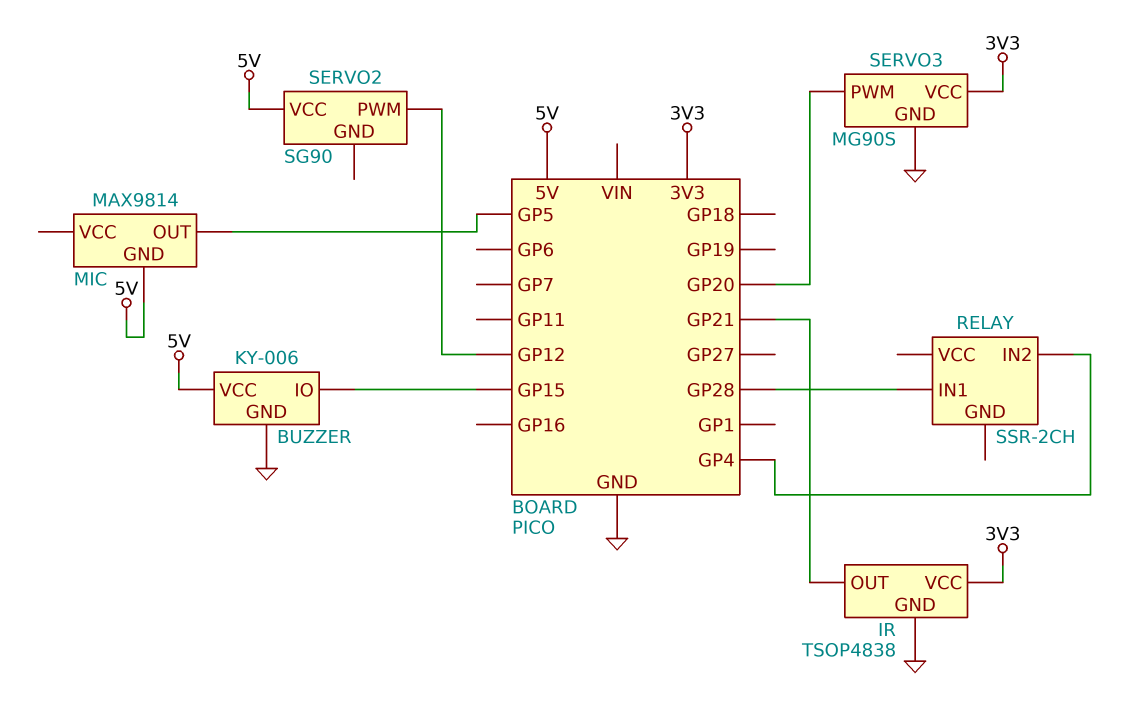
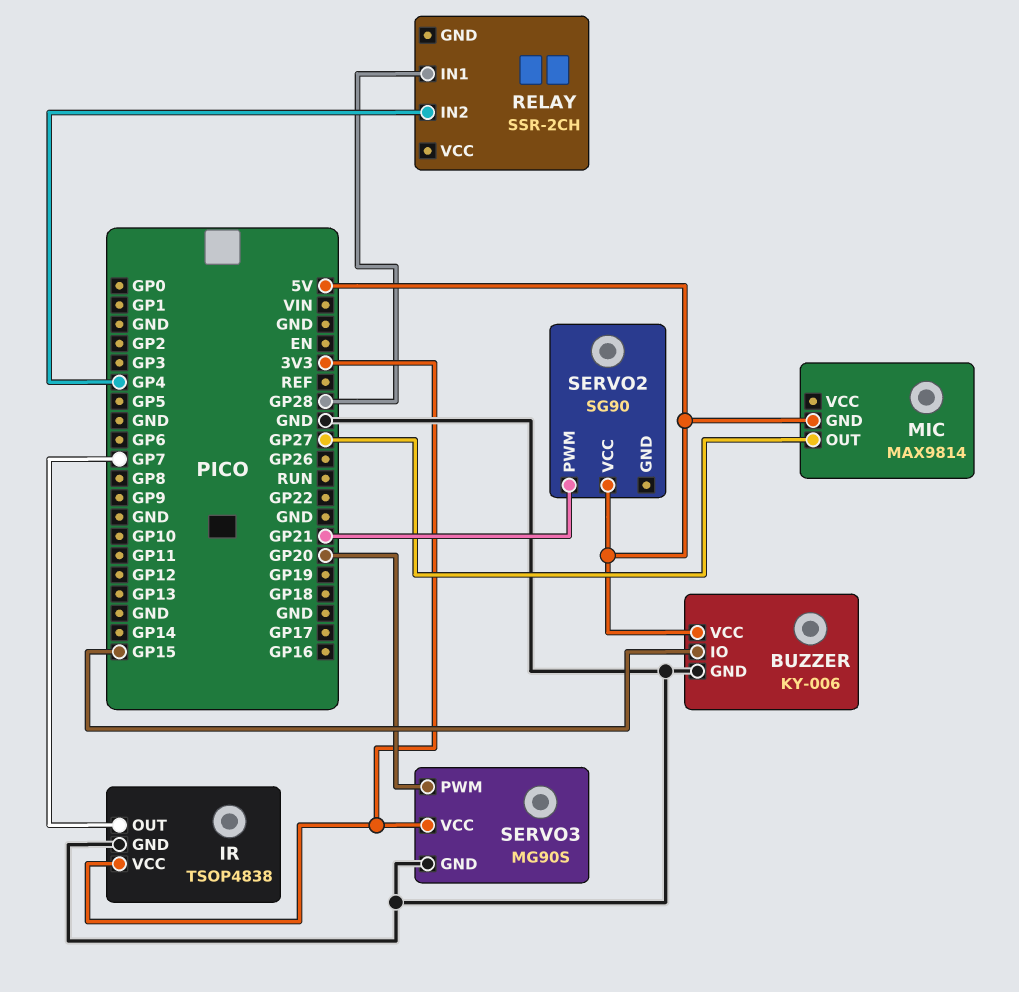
IR pin OUT: GP21 -> GP7
MIC pin OUT: GP5 -> GP27
SERVO2 pin PWM: GP12 -> GP21

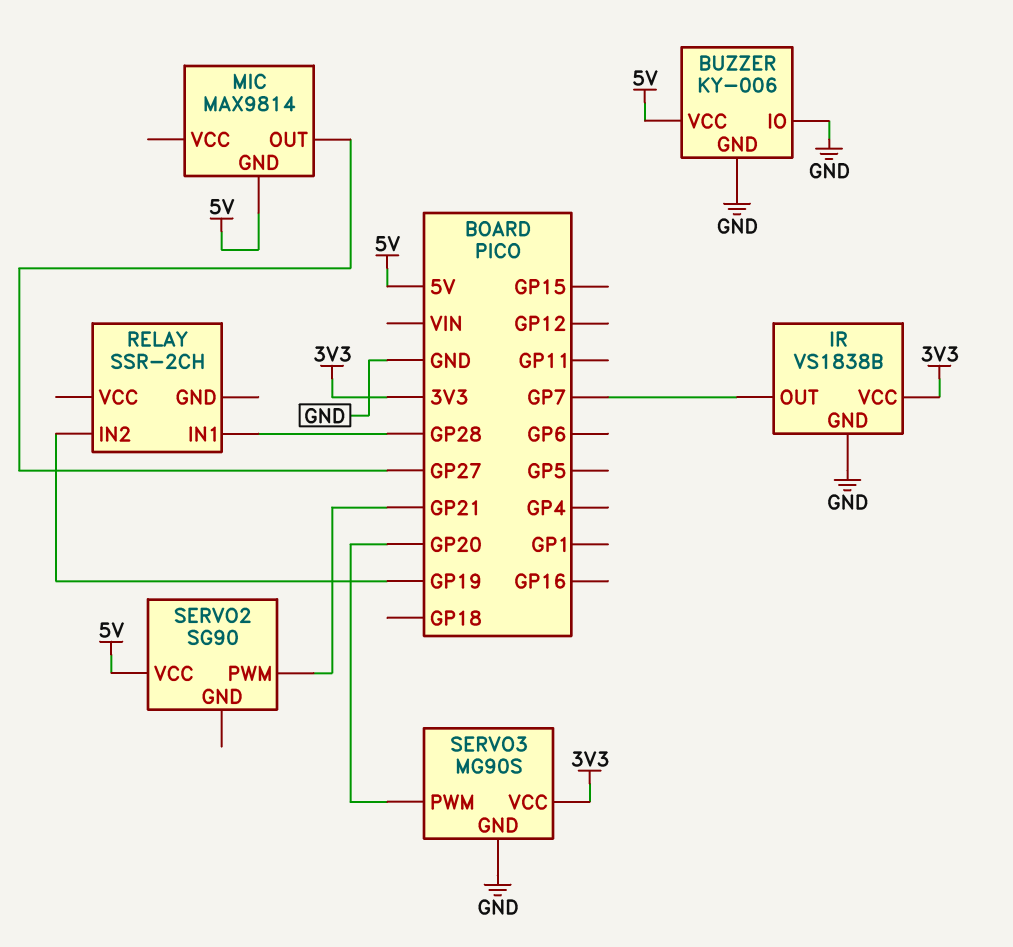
BUZZER pin IO: GP15 -> GND
IR: TSOP4838 -> VS1838B
RELAY pin IN2: GP4 -> GP19

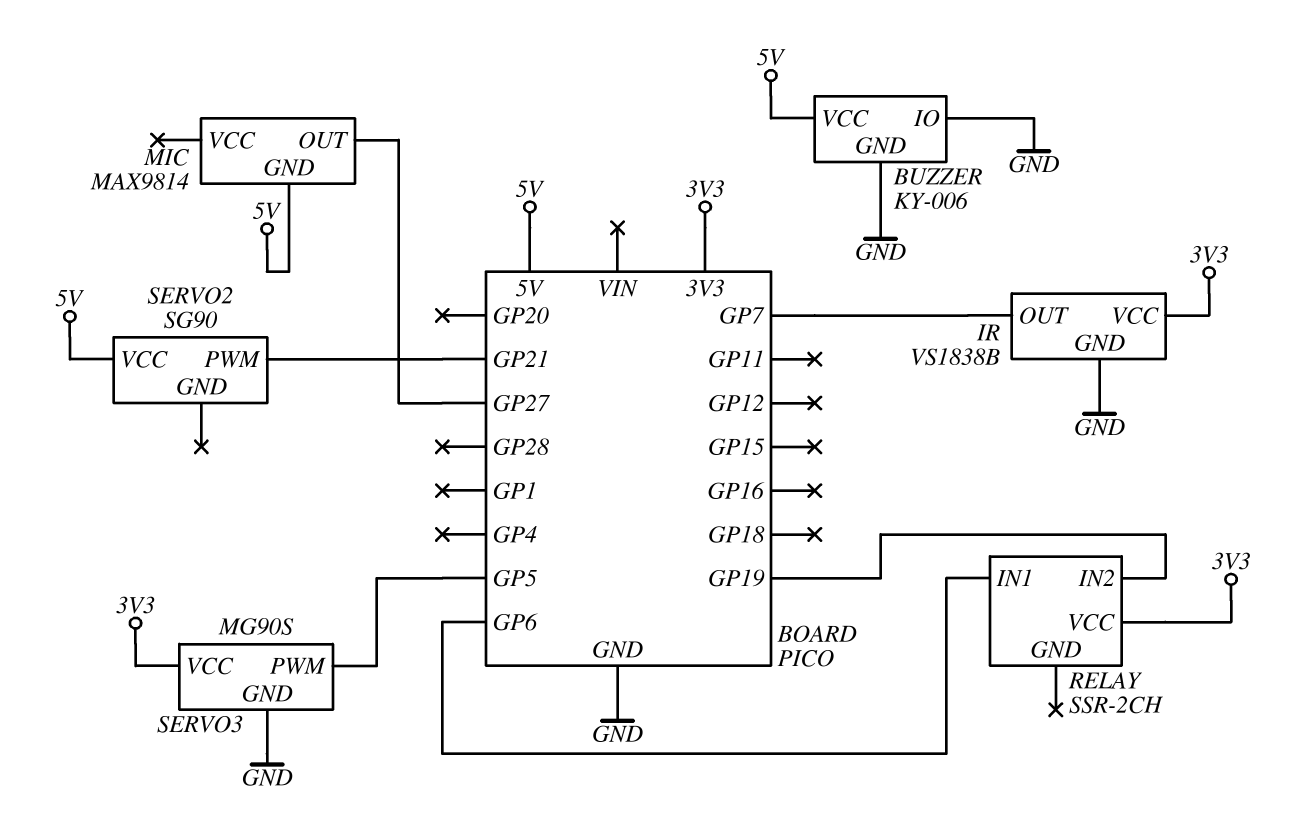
RELAY pin IN1: GP28 -> GP6
RELAY pin VCC: none -> 3V3
SERVO3 pin PWM: GP20 -> GP5

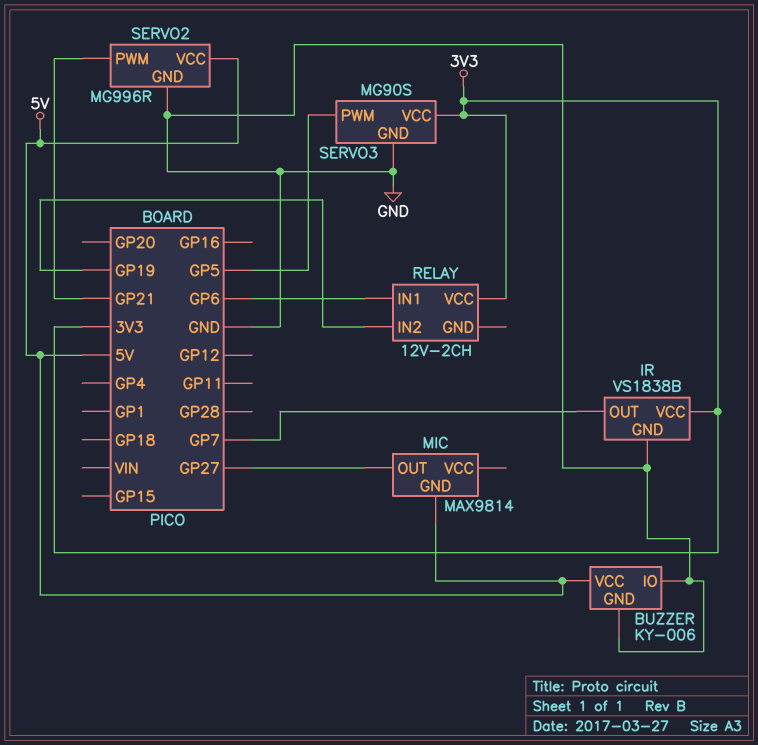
RELAY: SSR-2CH -> 12V-2CH
SERVO2: SG90 -> MG996R
SERVO2 pin GND: none -> GND

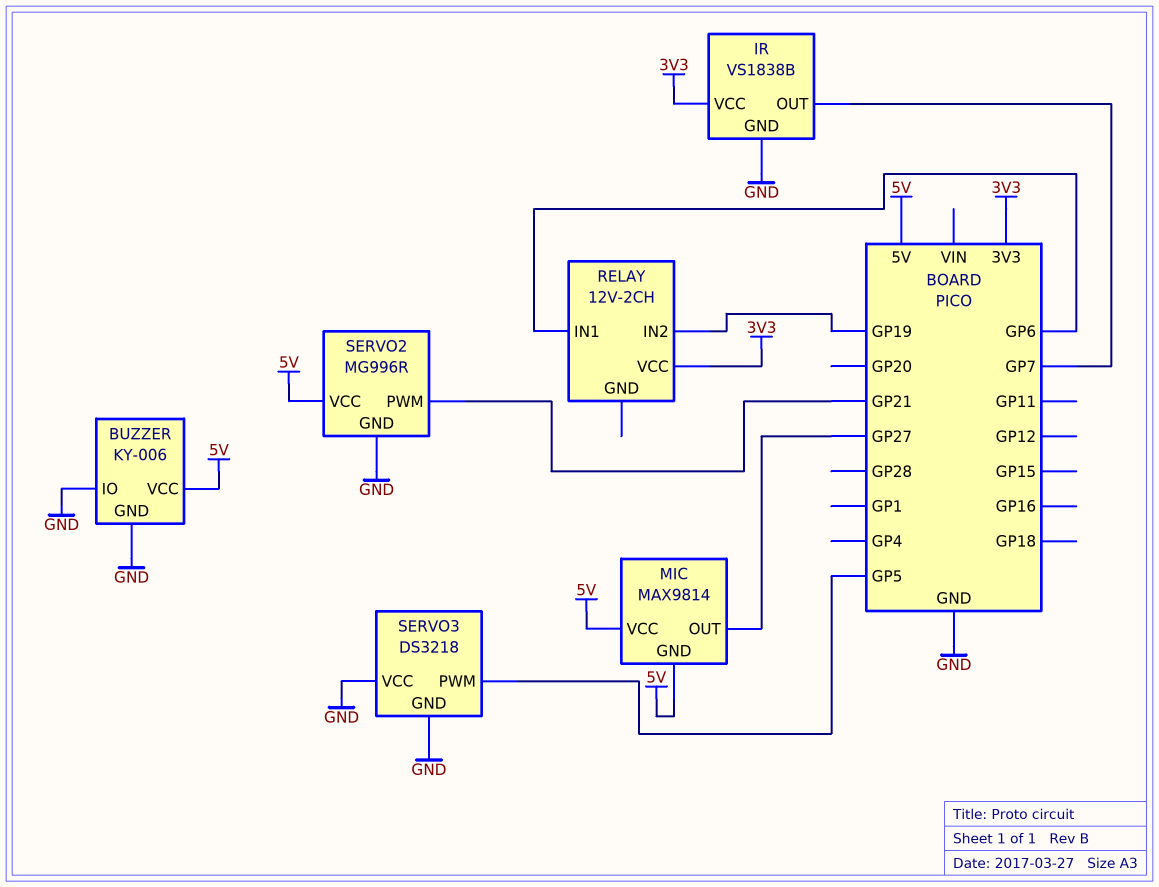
MIC pin VCC: none -> 5V
SERVO3: MG90S -> DS3218
SERVO3 pin VCC: 3V3 -> GND

